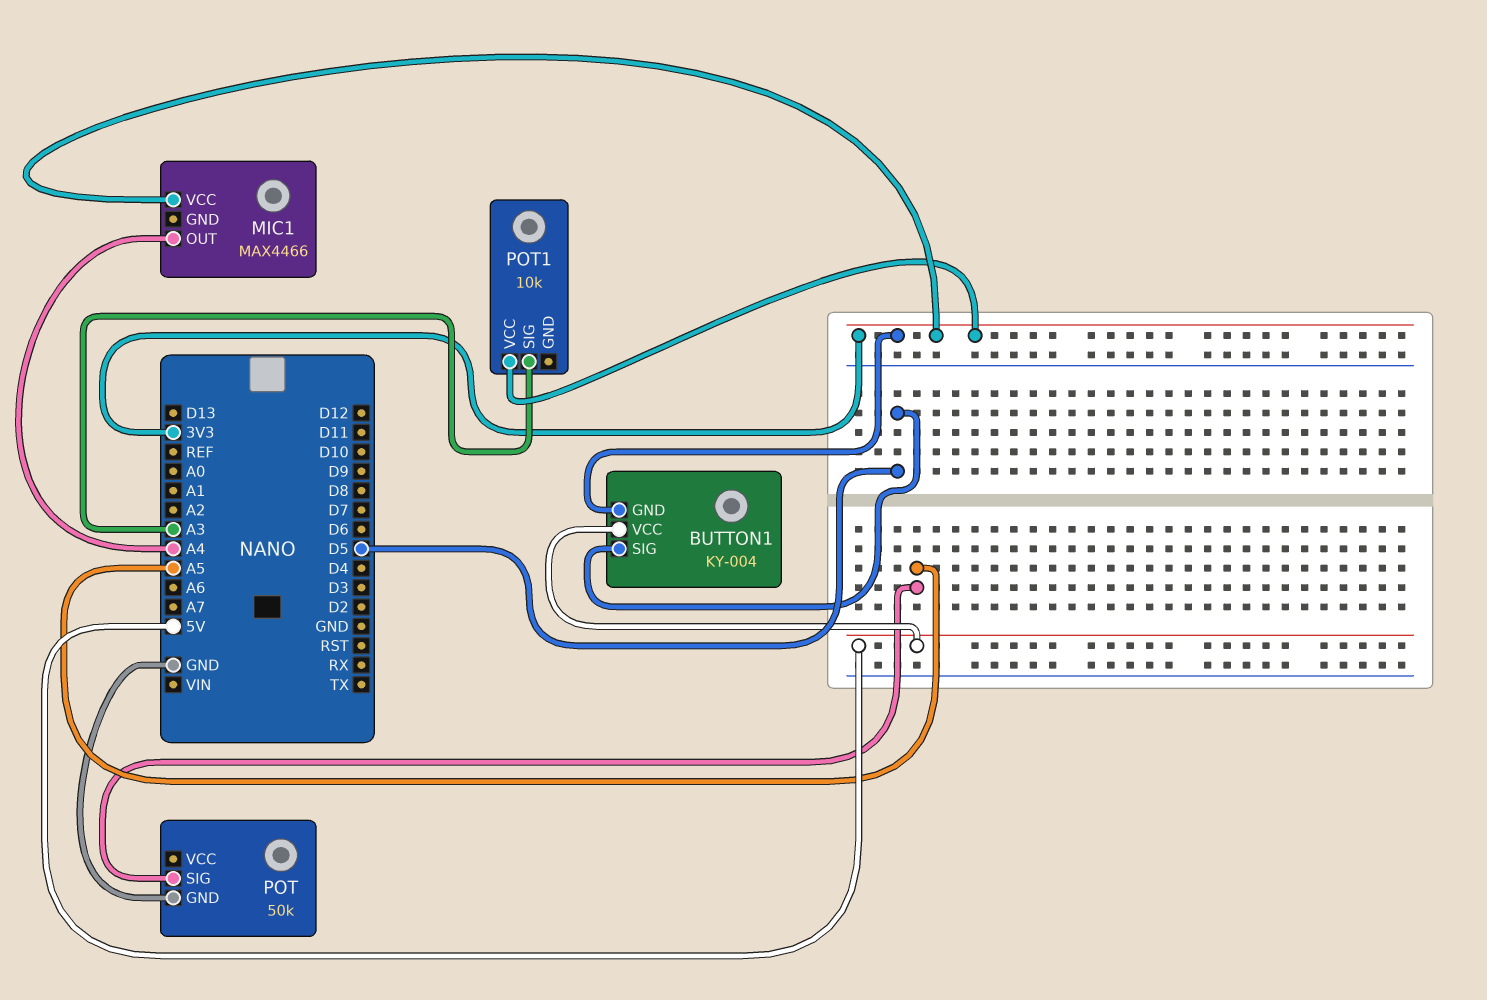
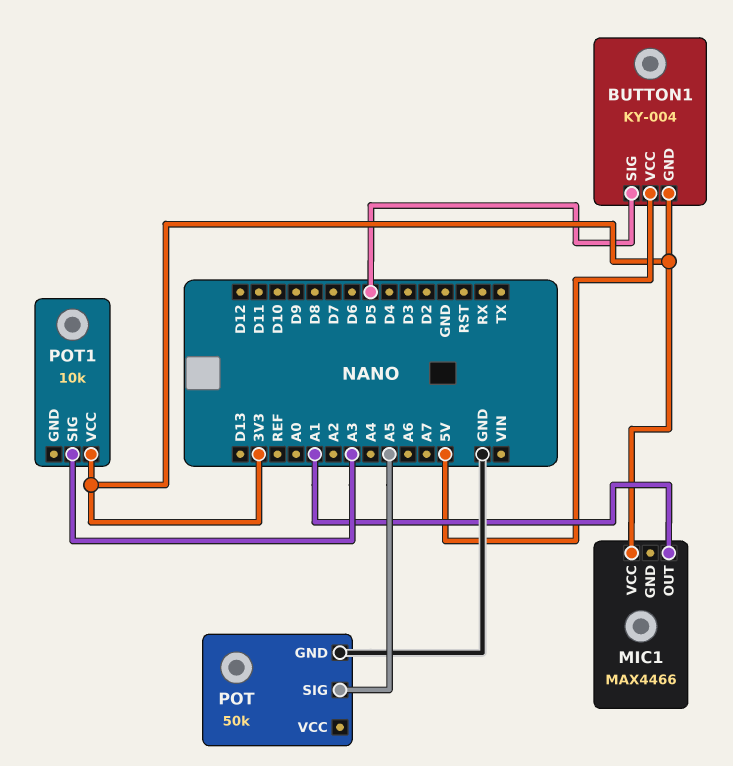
MIC1 pin OUT: A4 -> A1

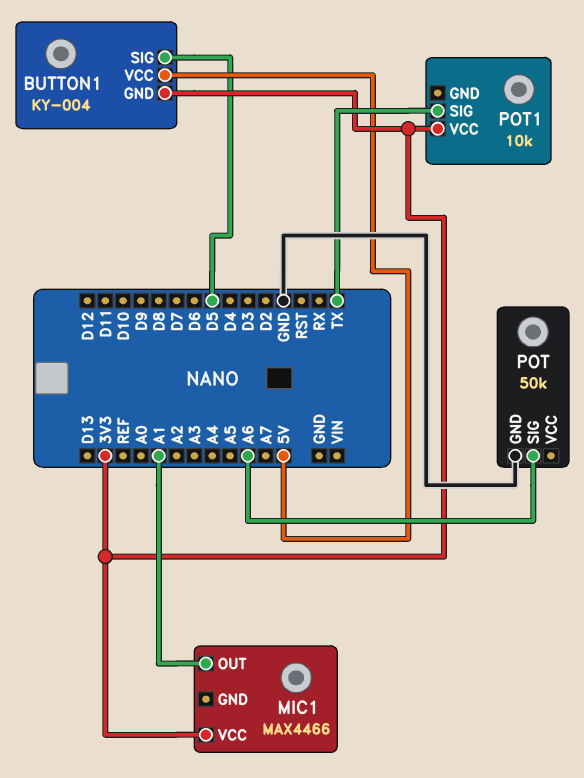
POT pin SIG: A5 -> A6
POT1 pin SIG: A3 -> TX

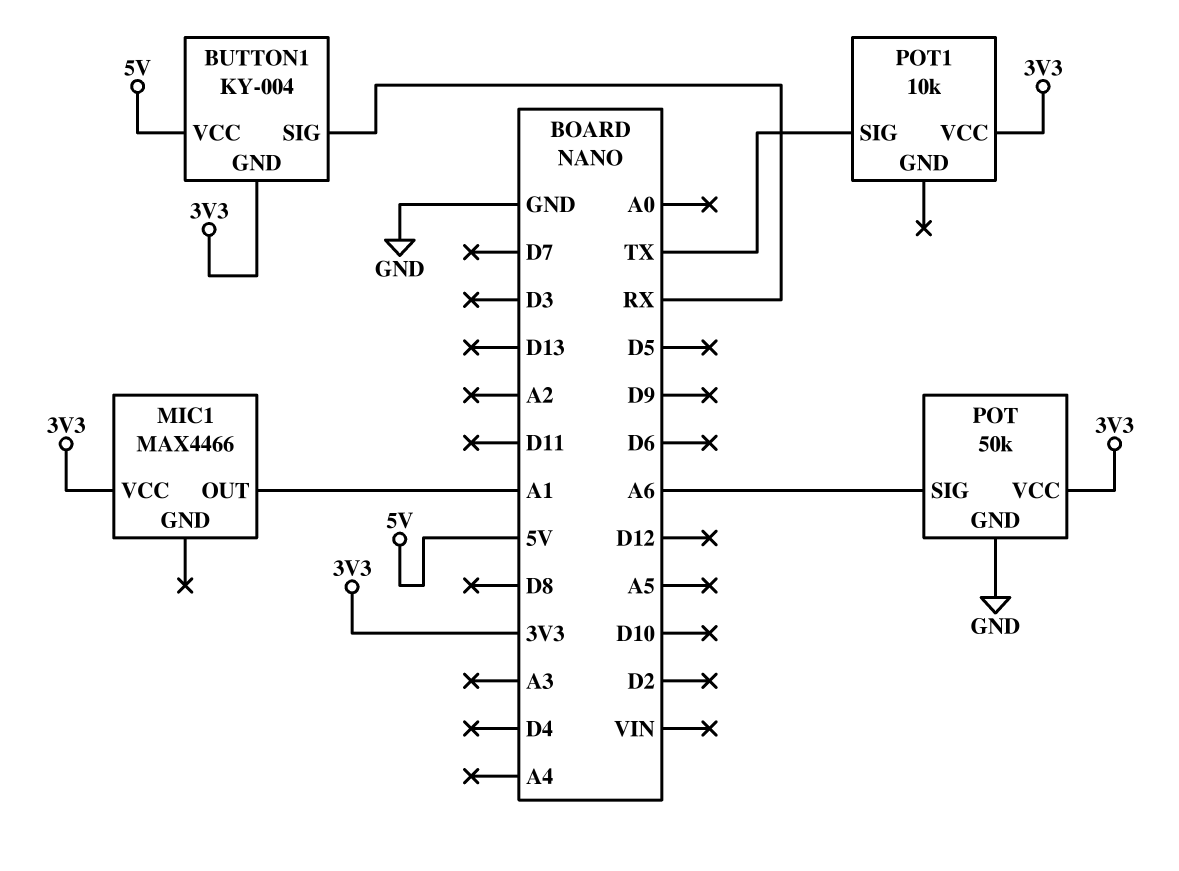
BUTTON1 pin SIG: D5 -> RX
POT pin VCC: none -> 3V3

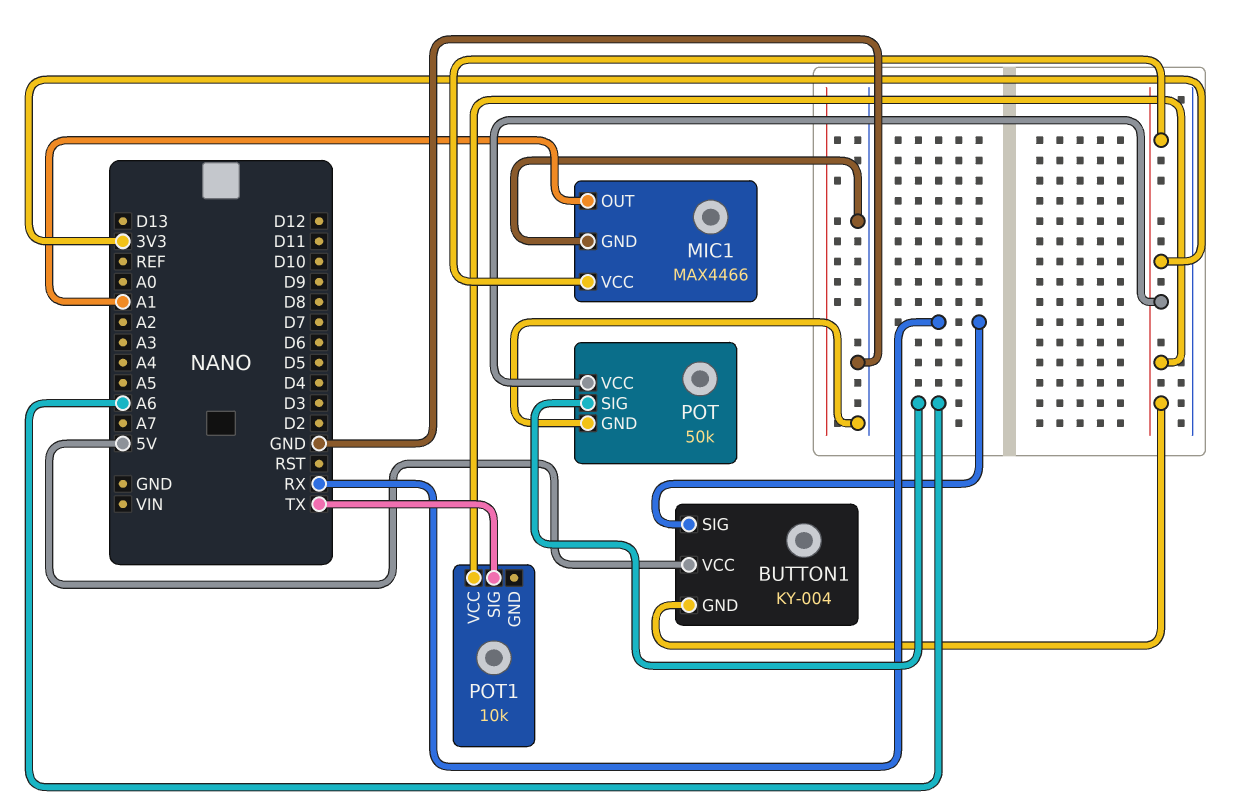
MIC1 pin GND: none -> GND

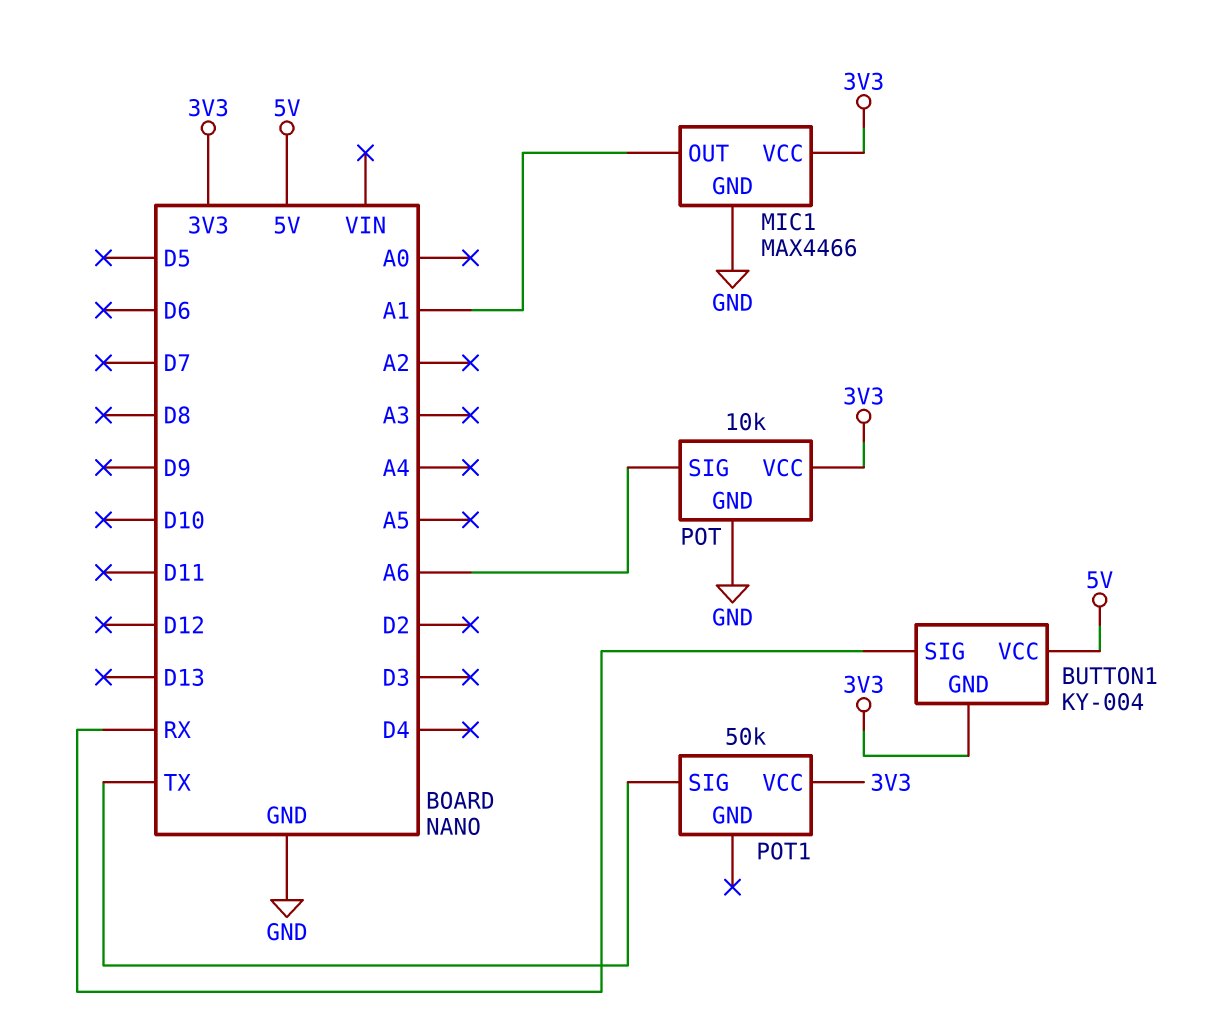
POT: 50k -> 10k
POT1: 10k -> 50k

